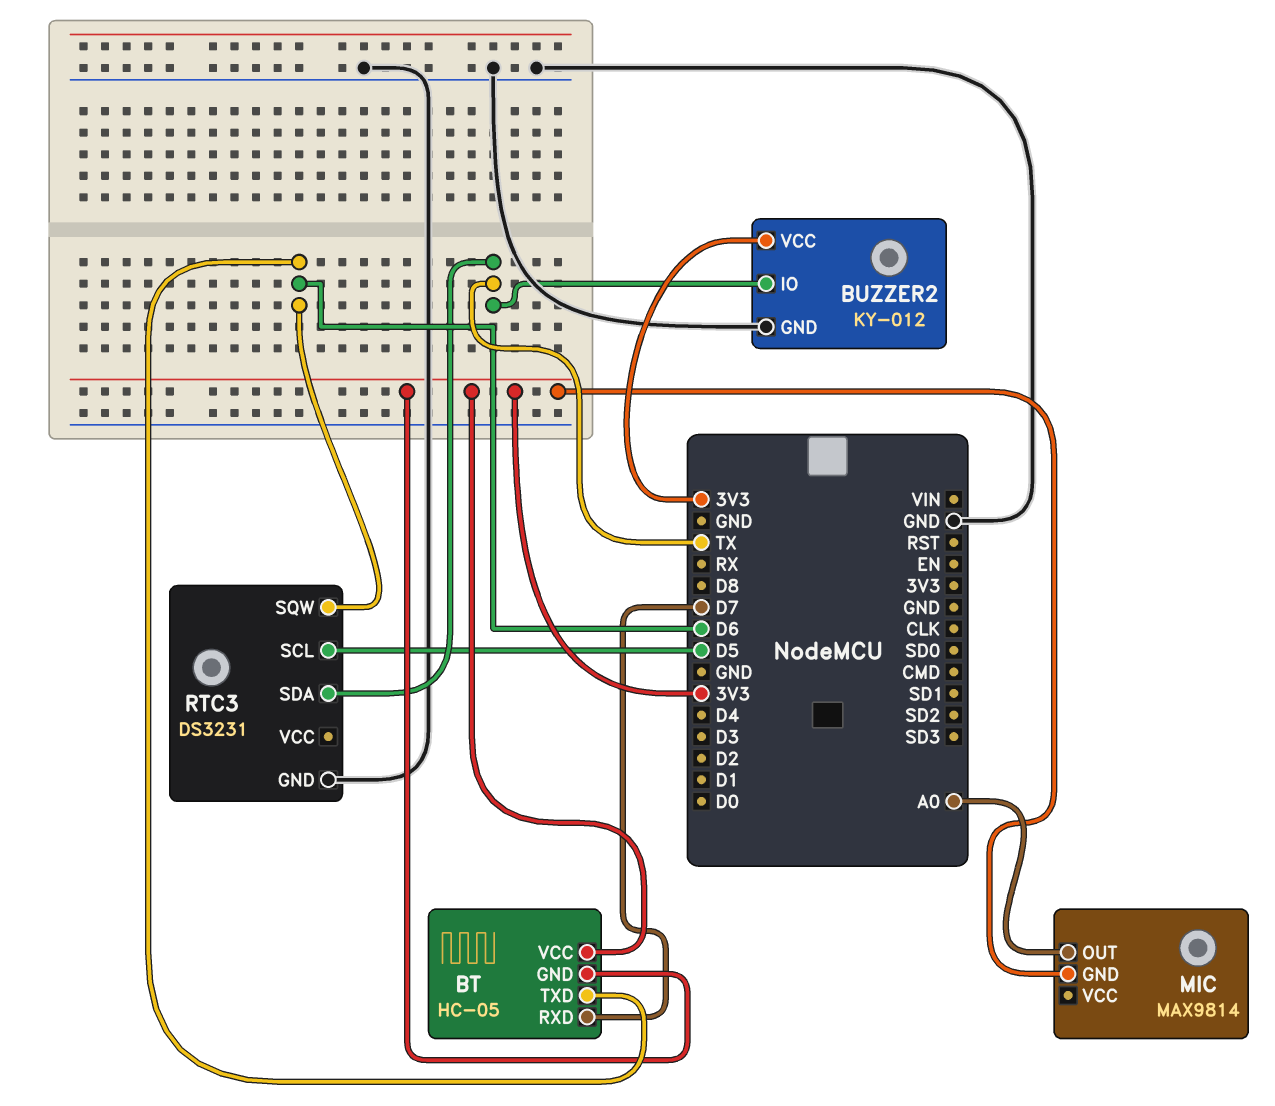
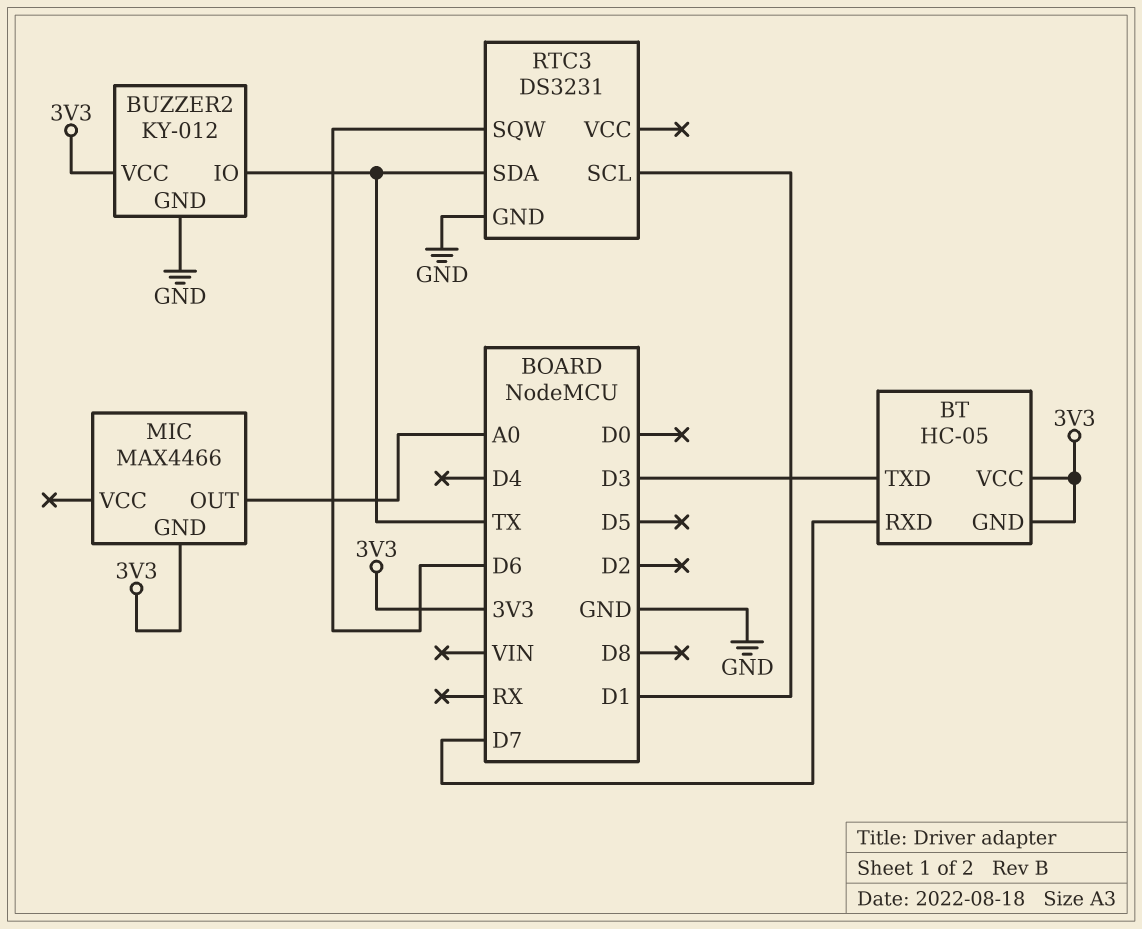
BT pin TXD: D6 -> D3
MIC: MAX9814 -> MAX4466
RTC3 pin SCL: D5 -> D1

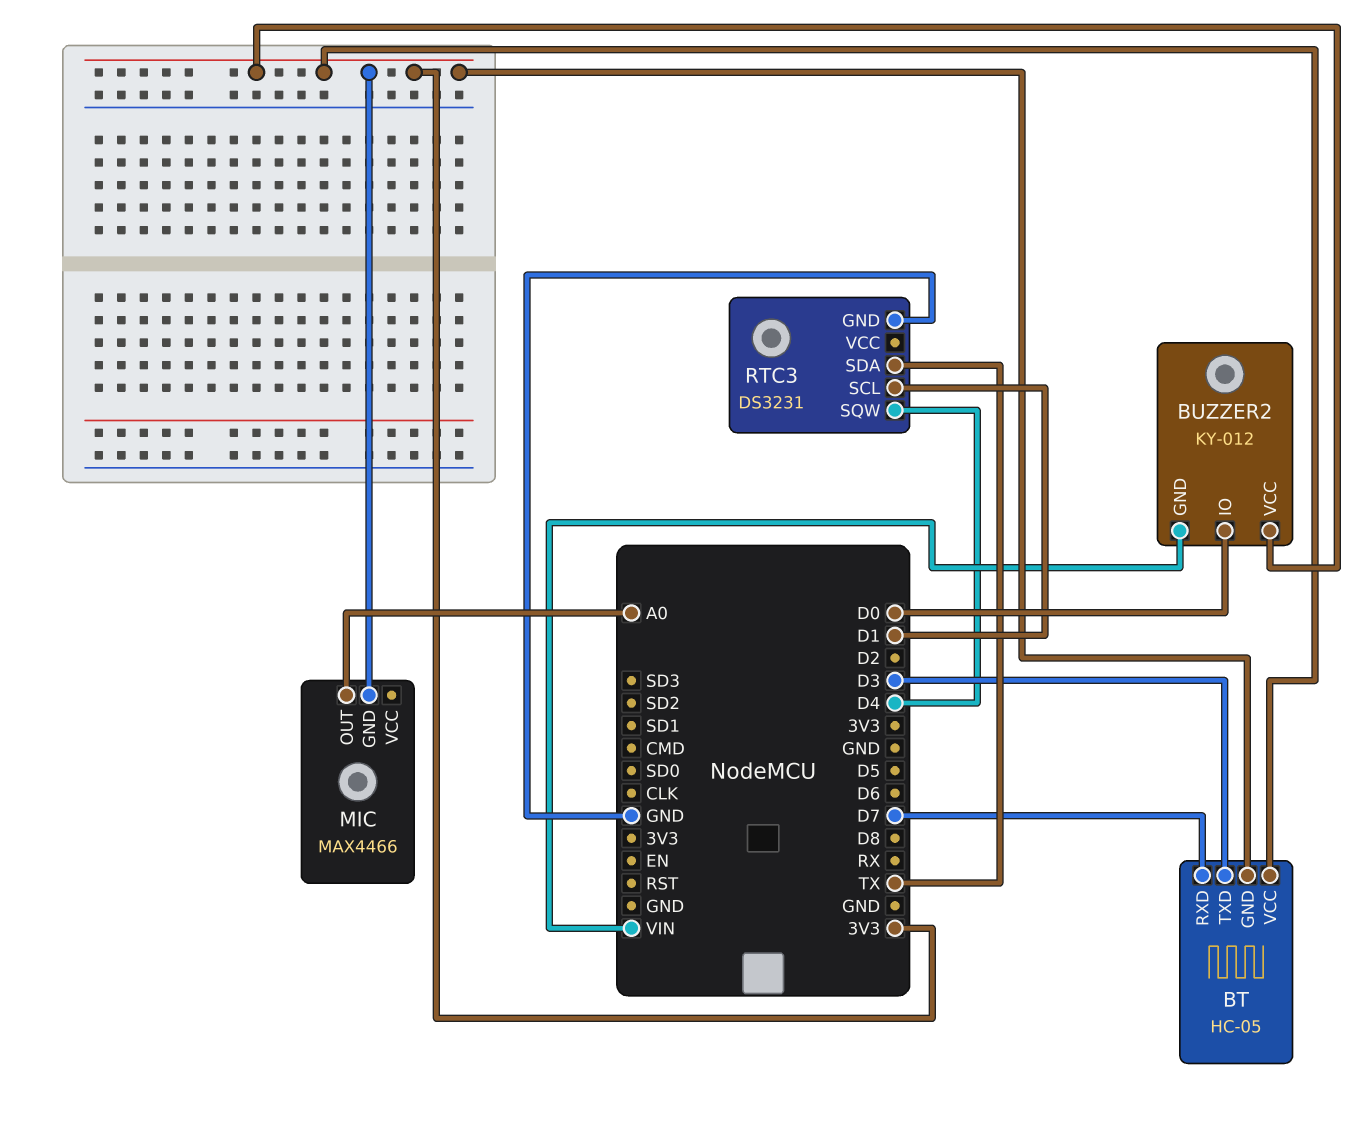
BUZZER2 pin GND: GND -> VIN
BUZZER2 pin IO: TX -> D0
RTC3 pin SQW: D6 -> D4

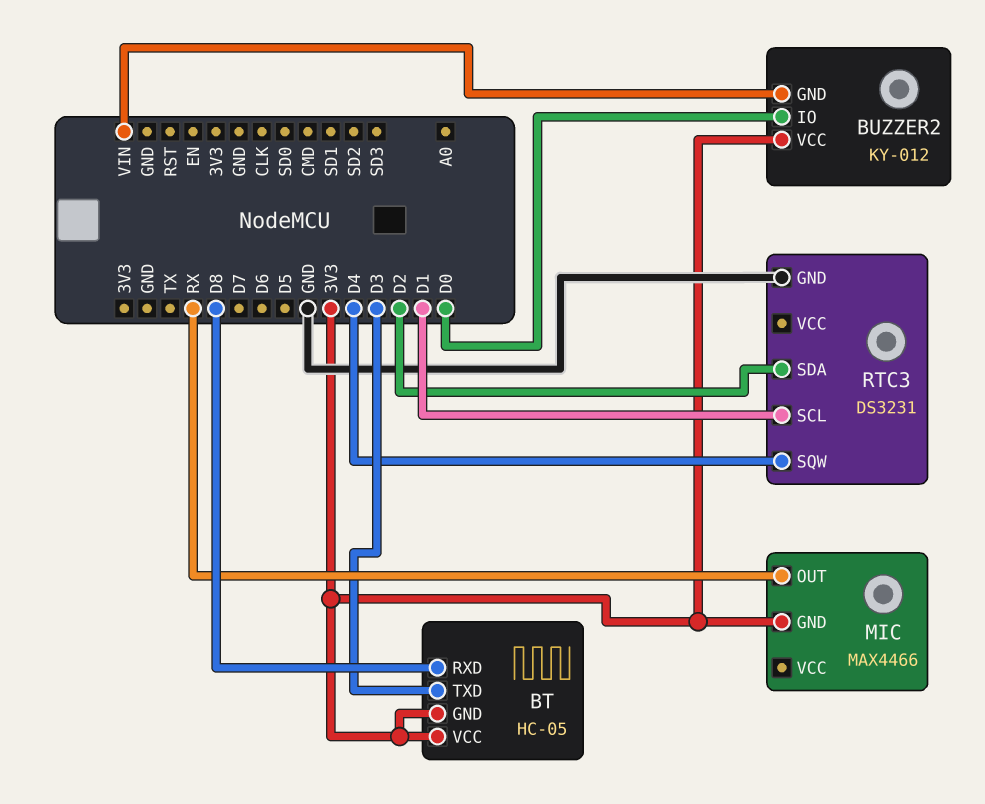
BT pin RXD: D7 -> D8
MIC pin OUT: A0 -> RX
RTC3 pin SDA: TX -> D2

